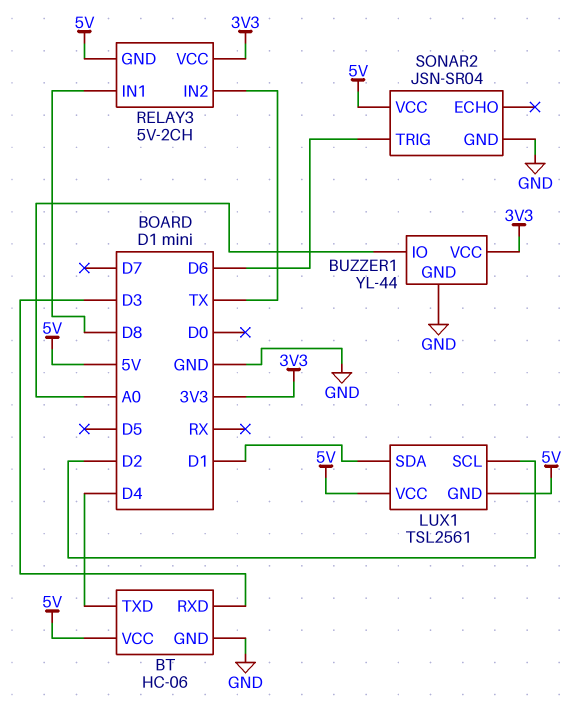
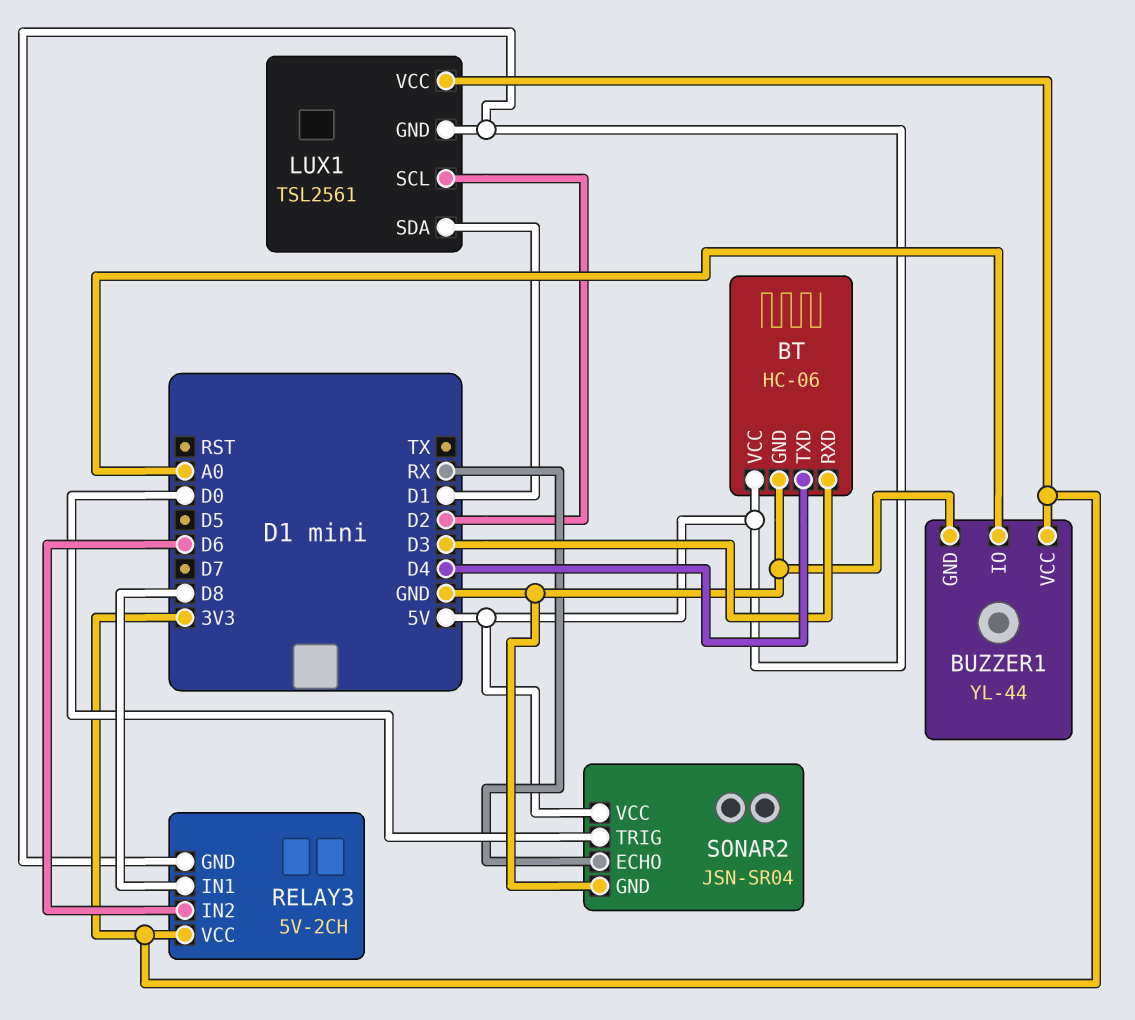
LUX1 pin VCC: 5V -> 3V3
RELAY3 pin IN2: TX -> D6
SONAR2 pin ECHO: none -> RX
SONAR2 pin TRIG: D6 -> D0

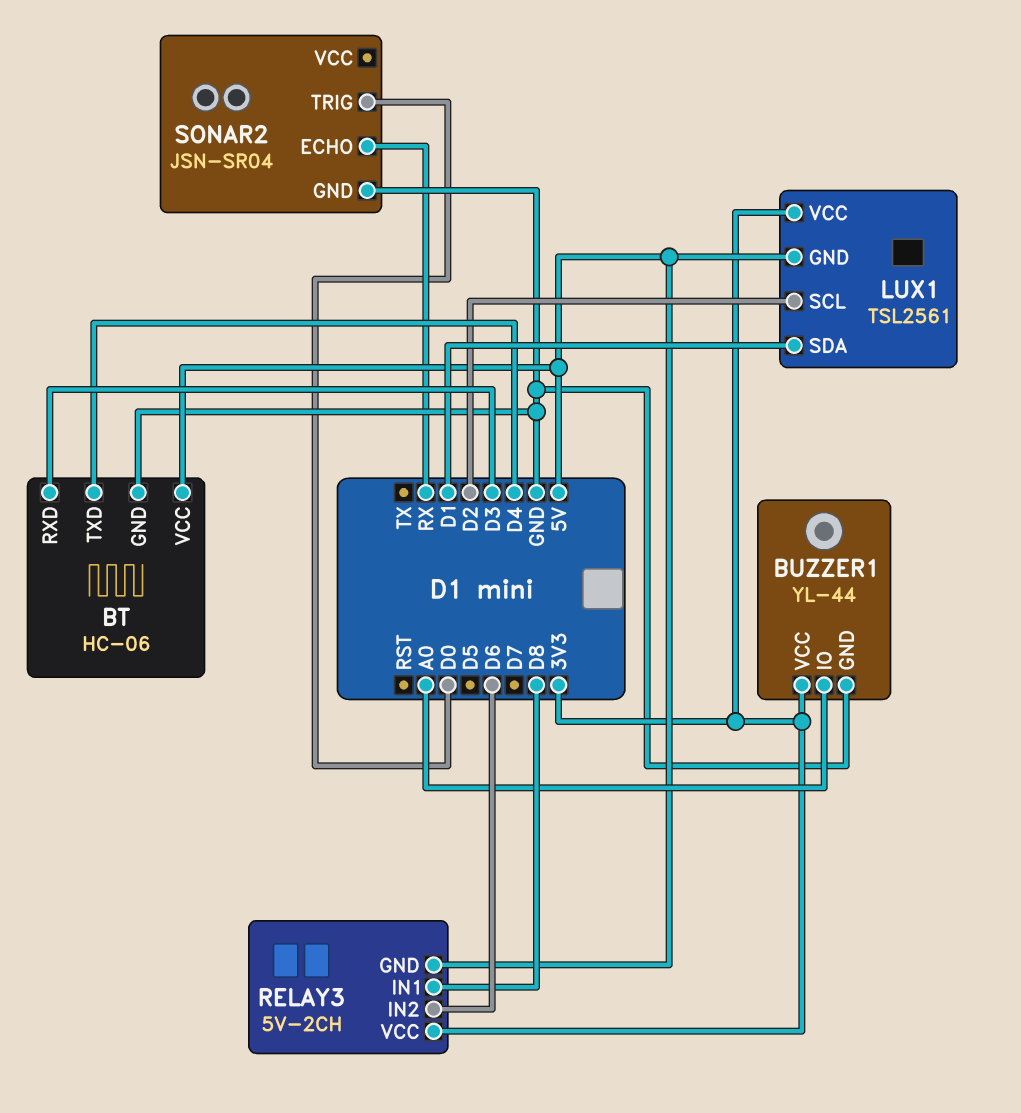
SONAR2 pin VCC: 5V -> none

